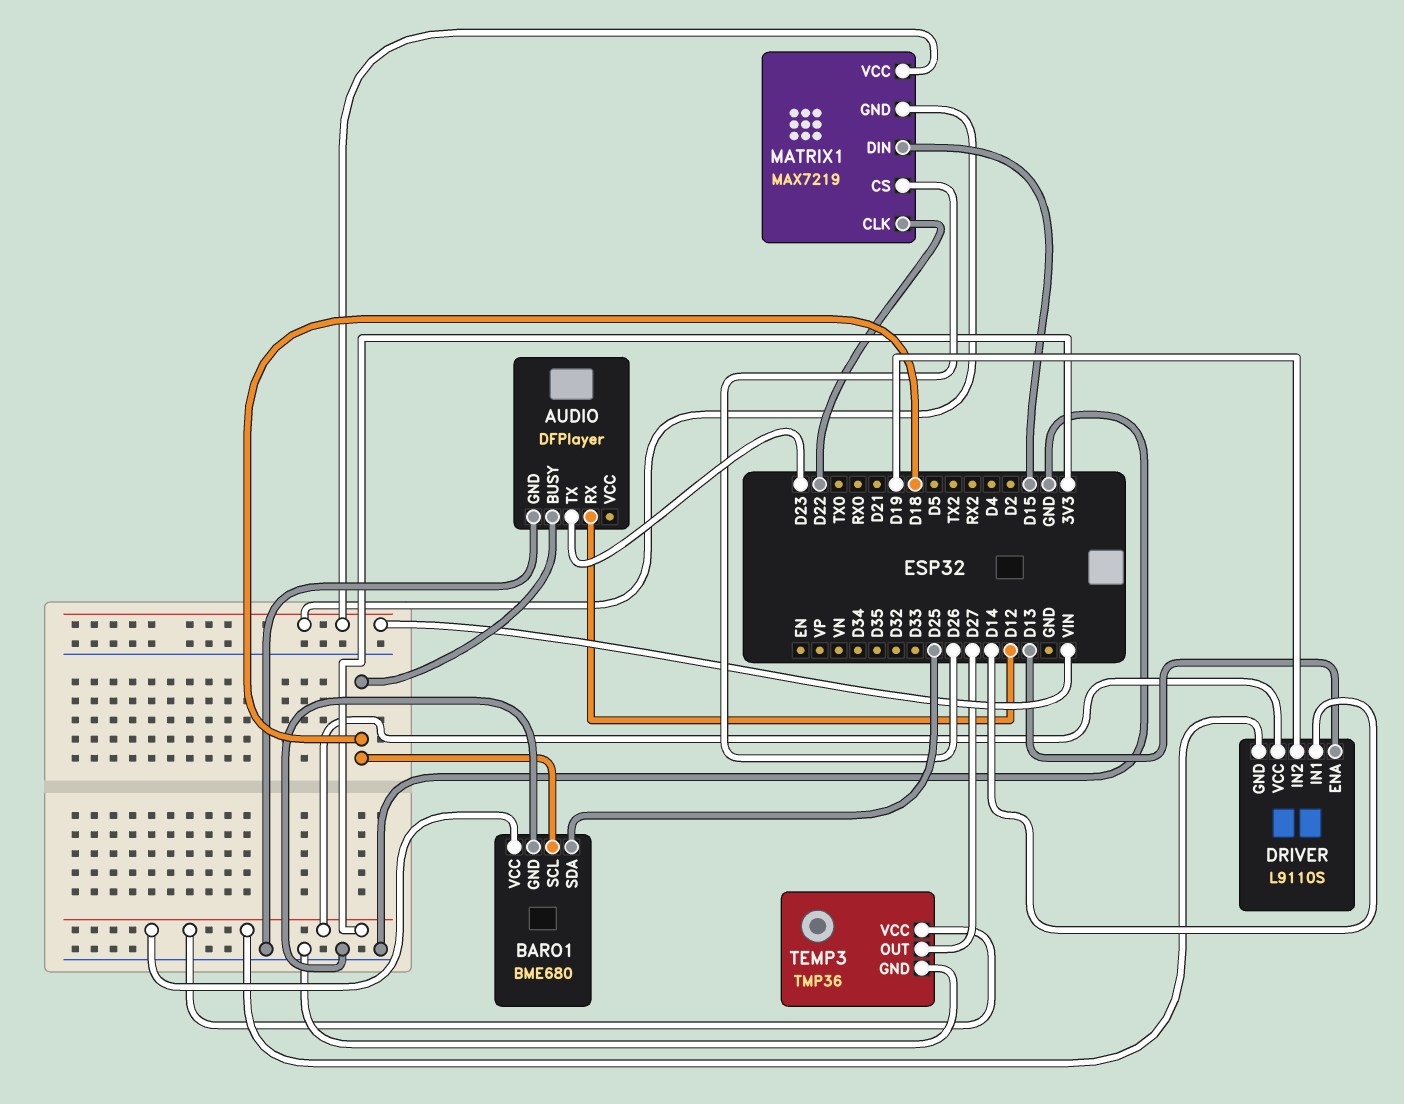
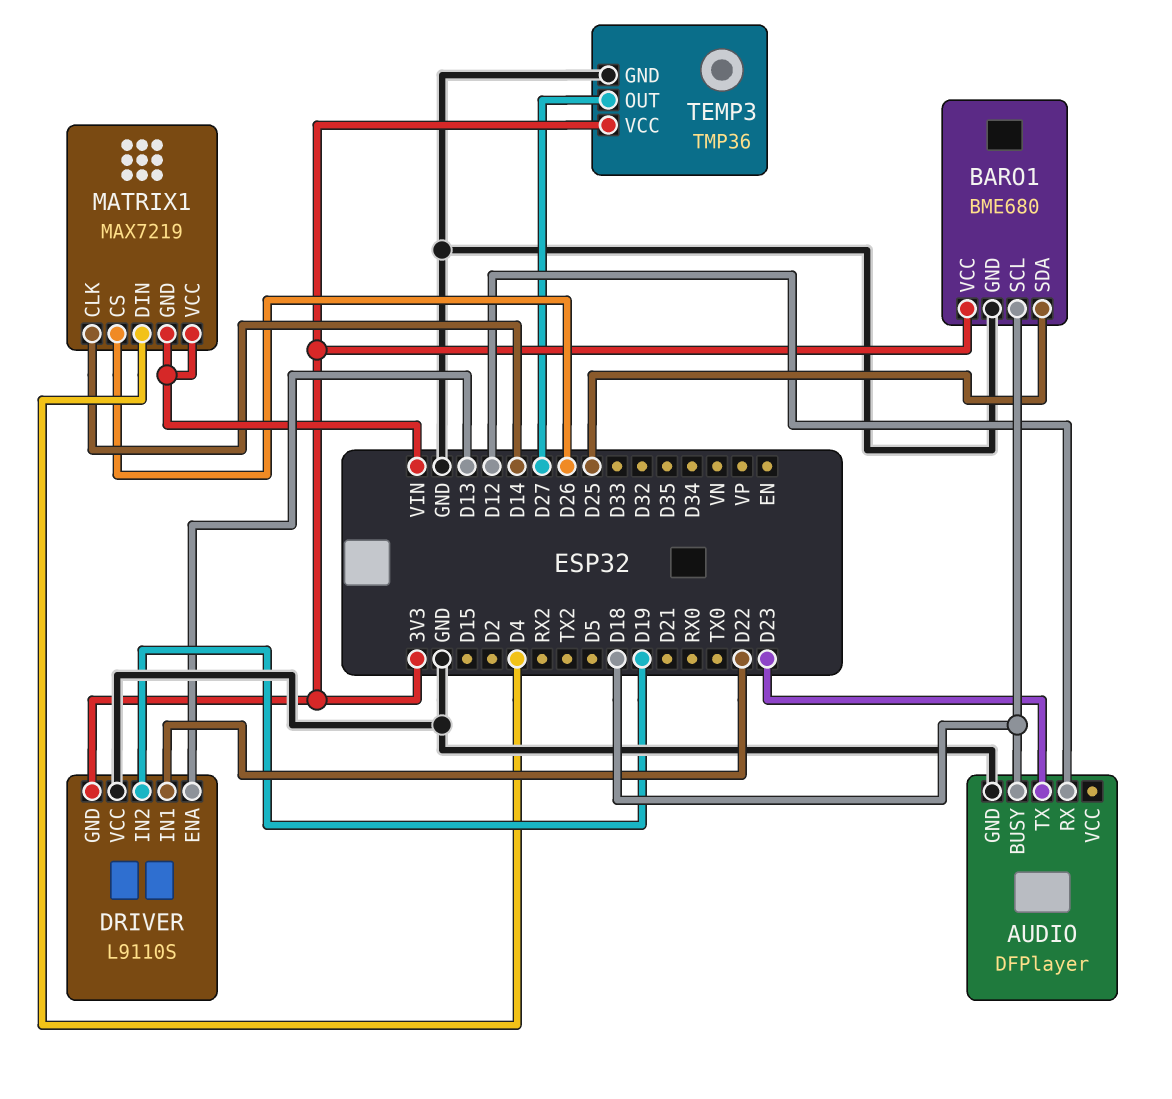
DRIVER pin IN1: D14 -> D22
DRIVER pin VCC: 3V3 -> GND
MATRIX1 pin CLK: D22 -> D14
MATRIX1 pin DIN: D15 -> D4

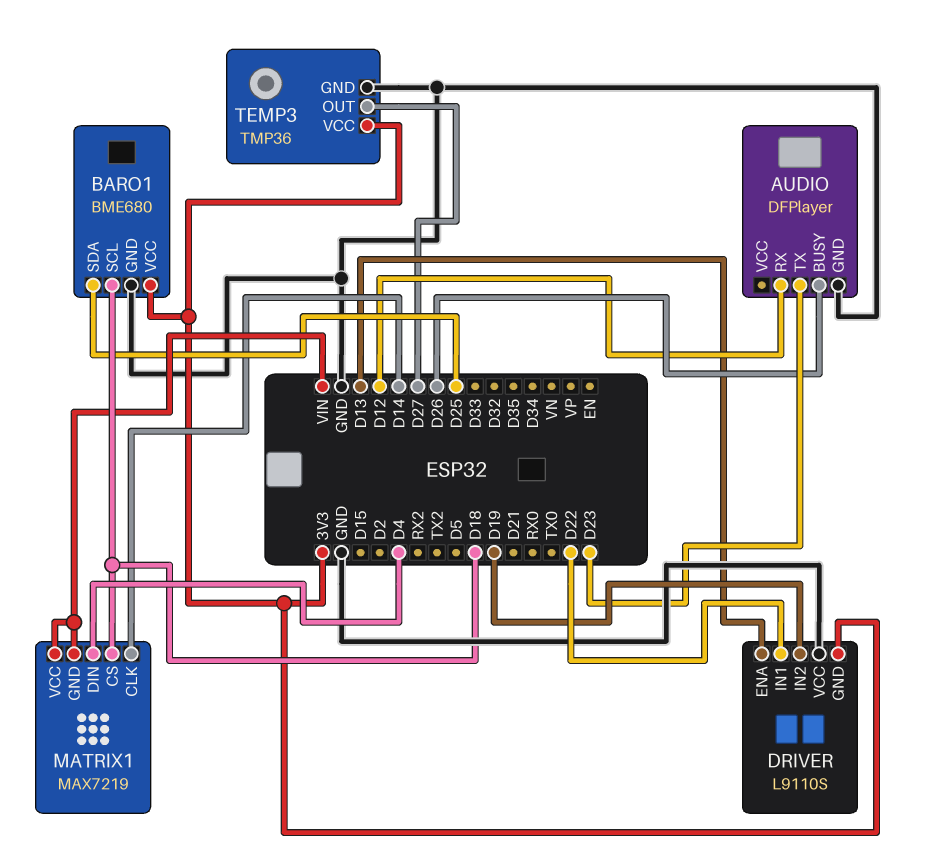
AUDIO pin BUSY: D18 -> D26
MATRIX1 pin CS: D26 -> D18

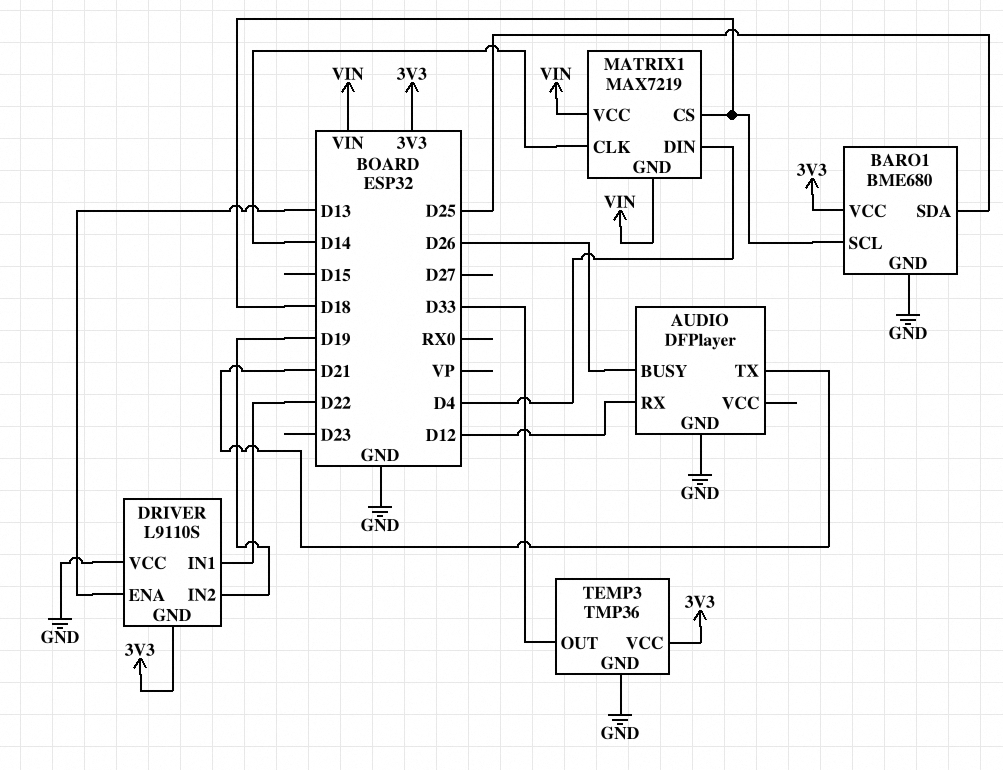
AUDIO pin TX: D23 -> D21
TEMP3 pin OUT: D27 -> D33

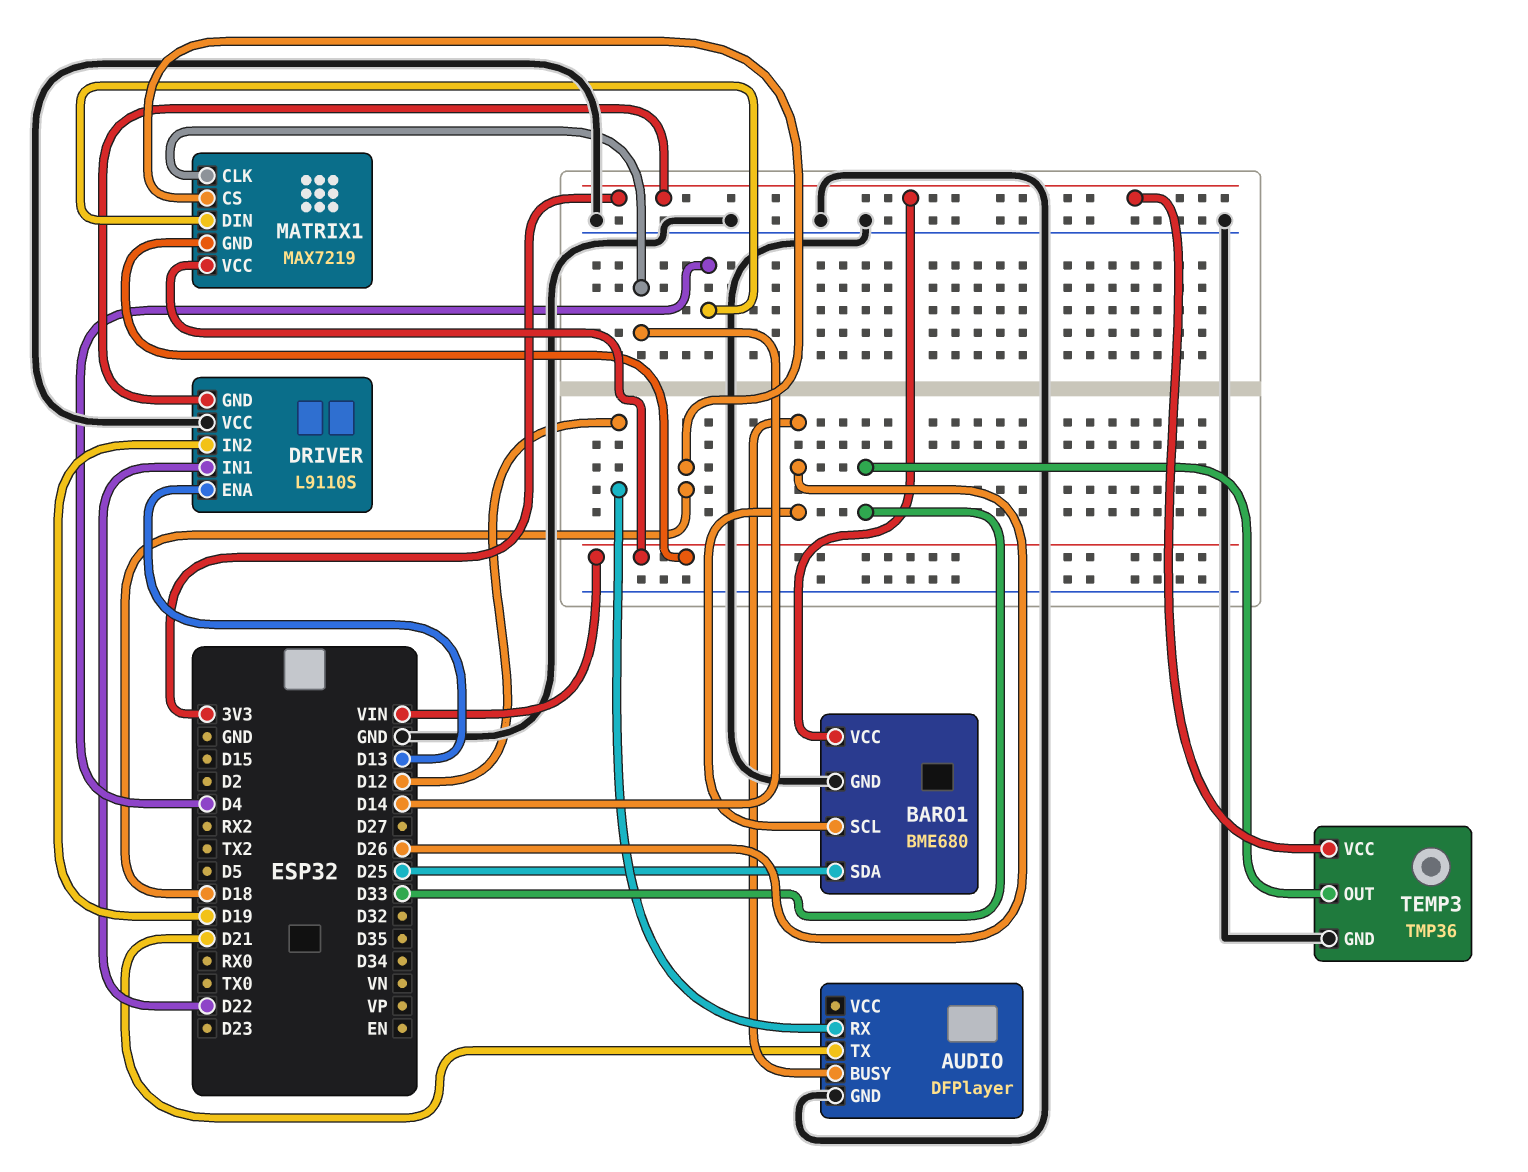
BARO1 pin SCL: D18 -> D26

